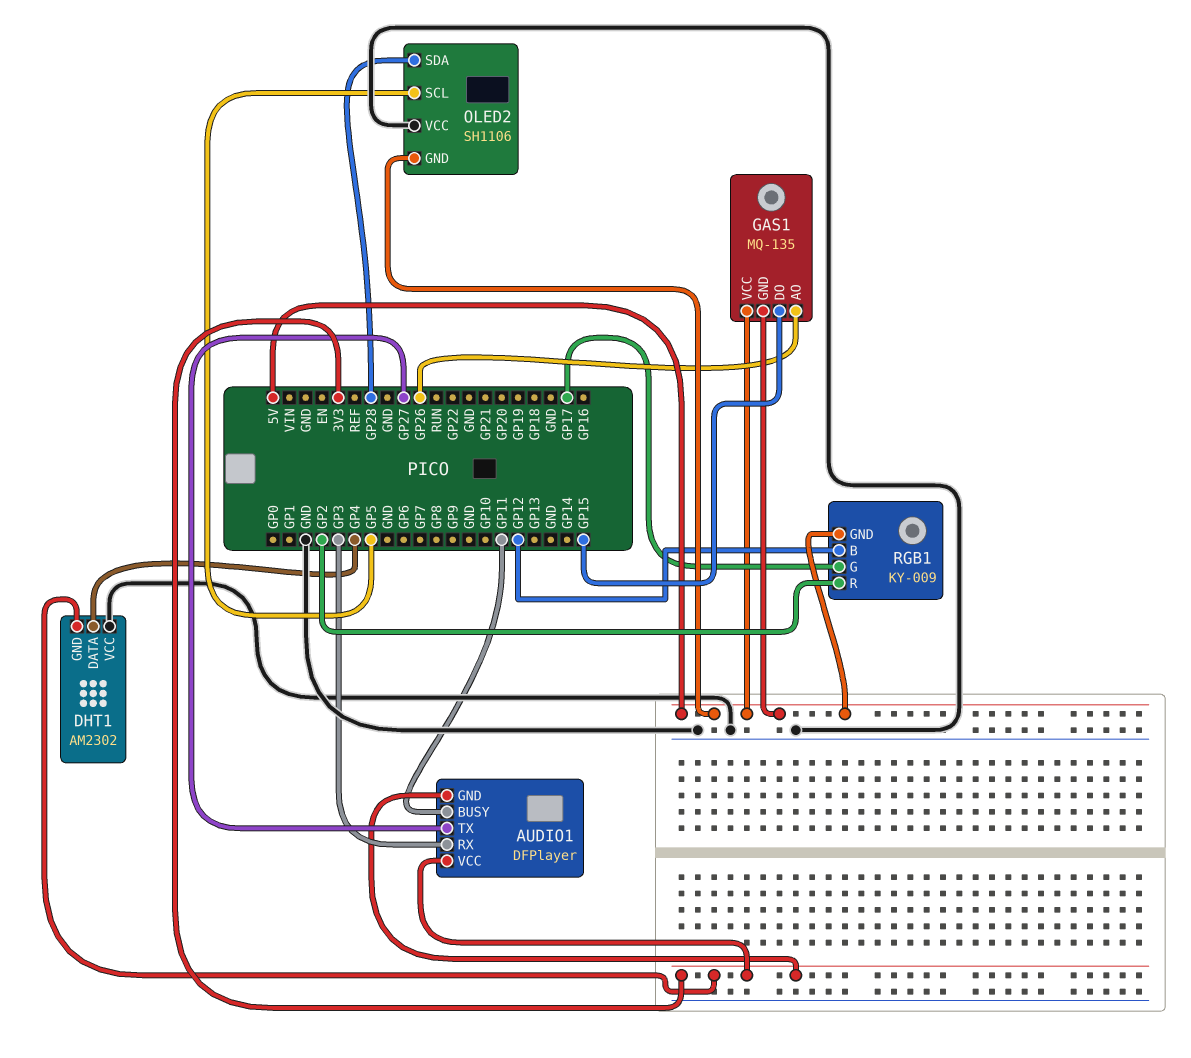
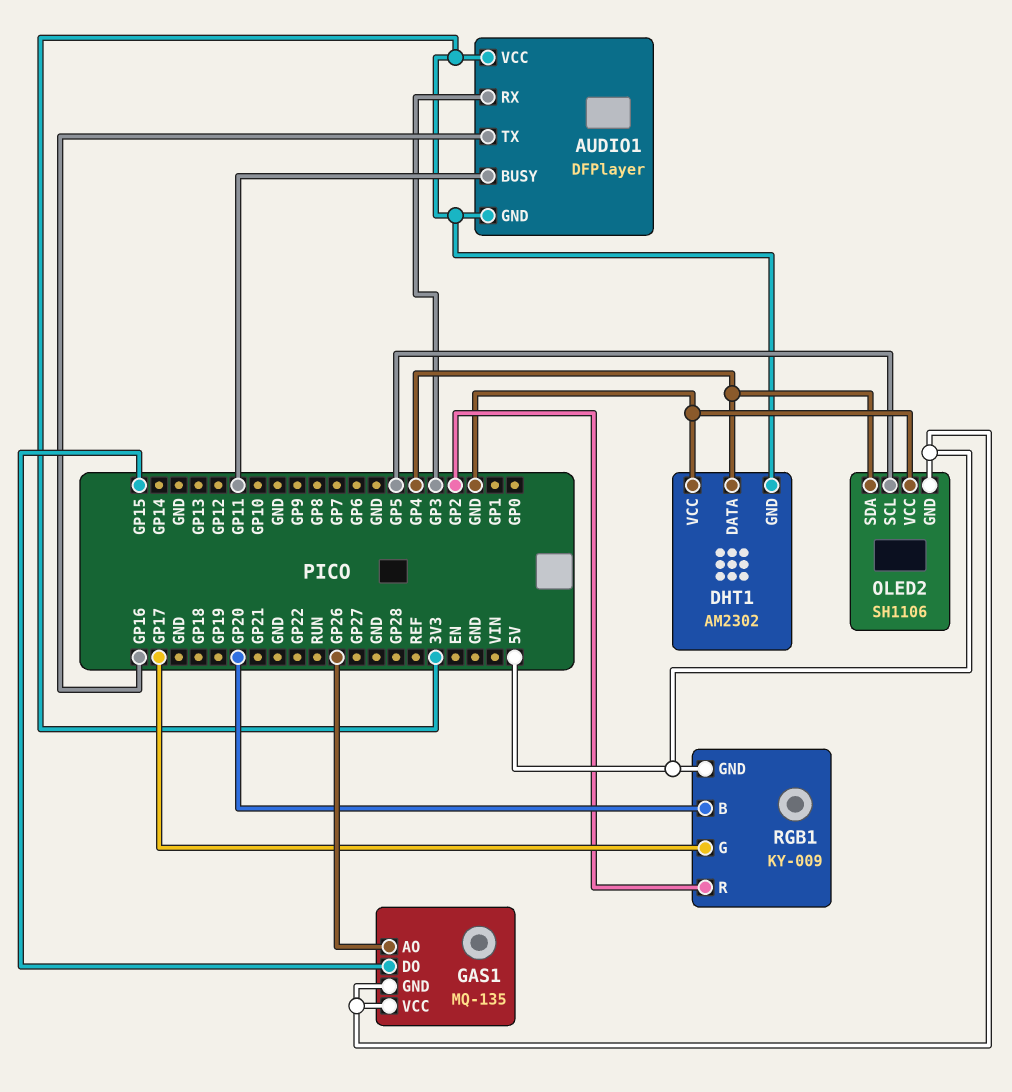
AUDIO1 pin TX: GP27 -> GP16
OLED2 pin SDA: GP28 -> GP4
RGB1 pin B: GP12 -> GP20

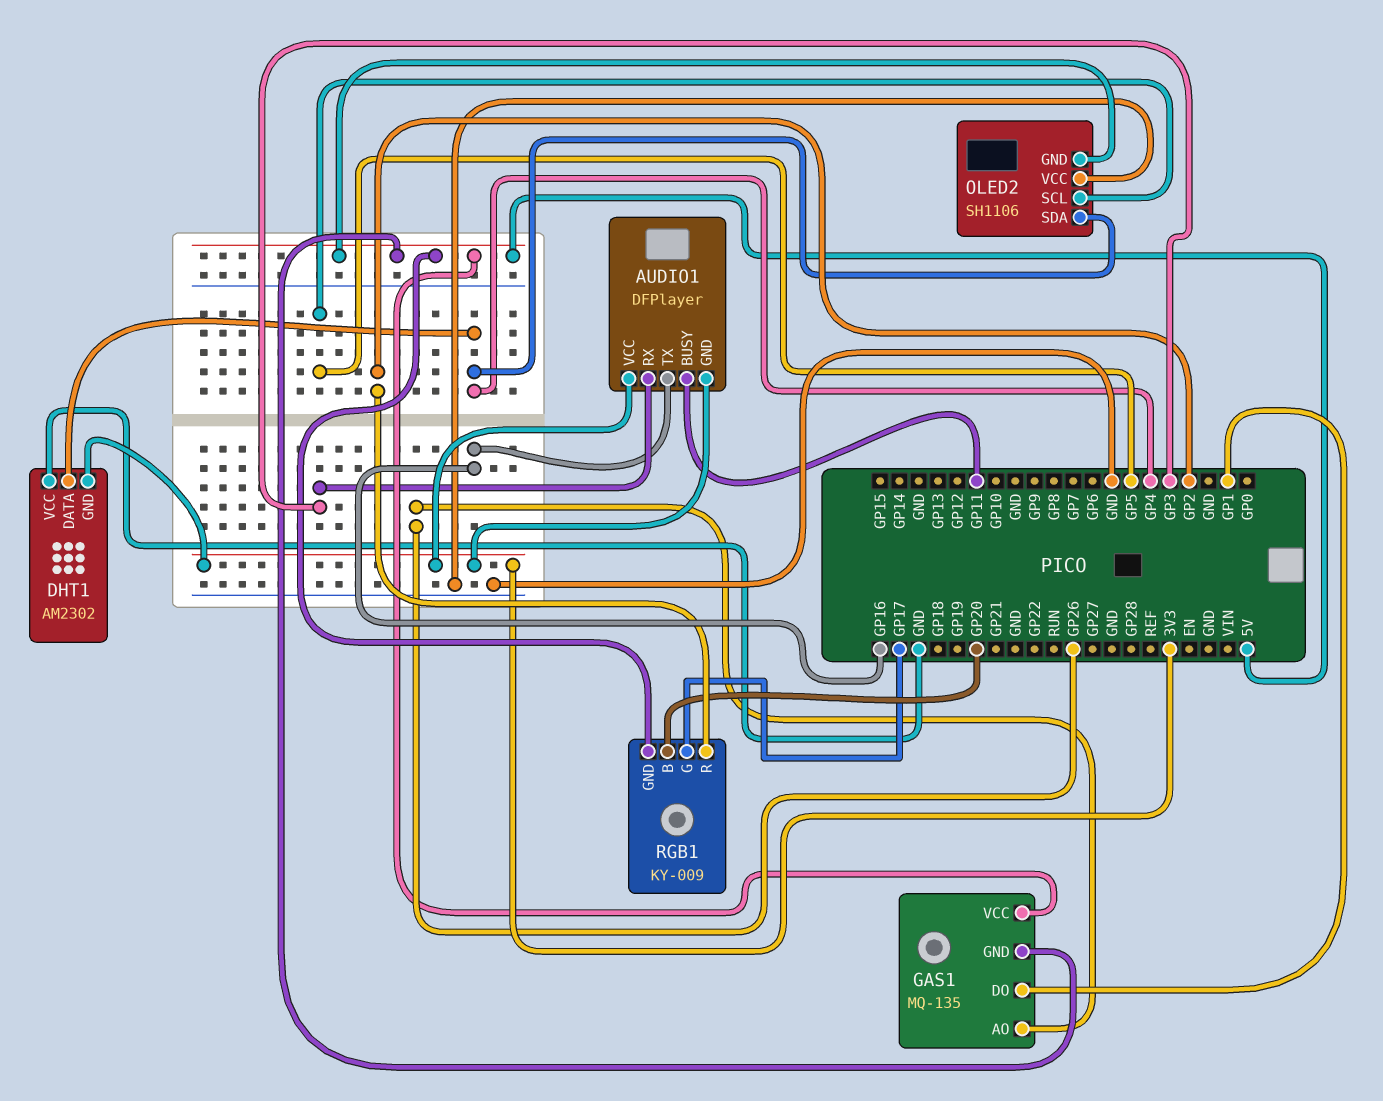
GAS1 pin DO: GP15 -> GP1

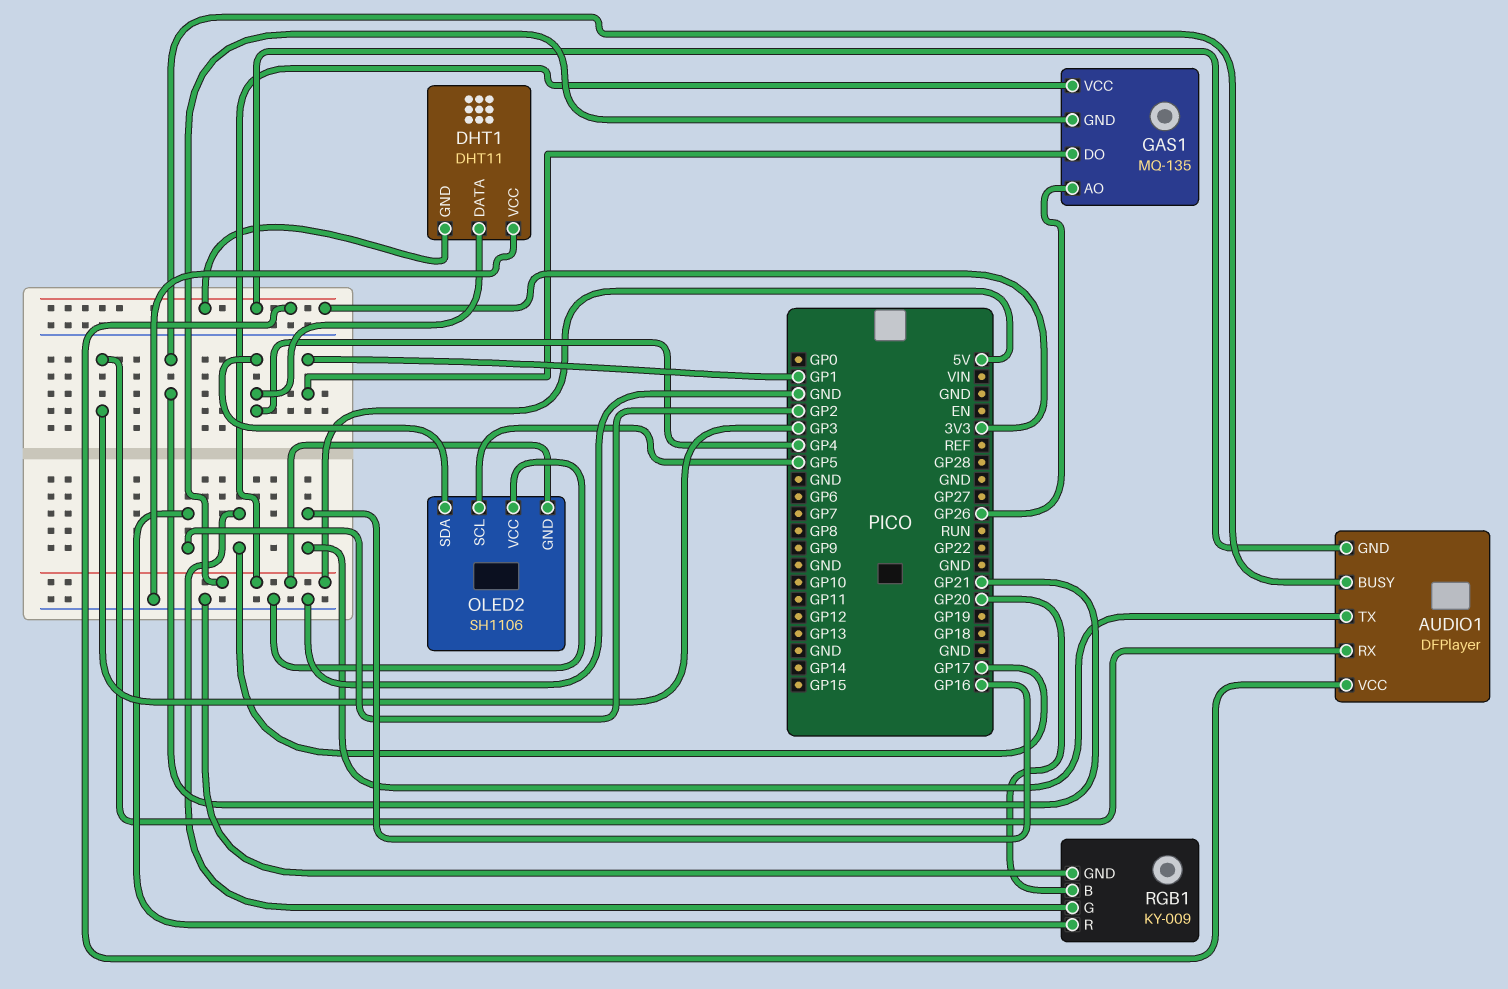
AUDIO1 pin BUSY: GP11 -> GP21
DHT1: AM2302 -> DHT11
RGB1 pin GND: 5V -> GND

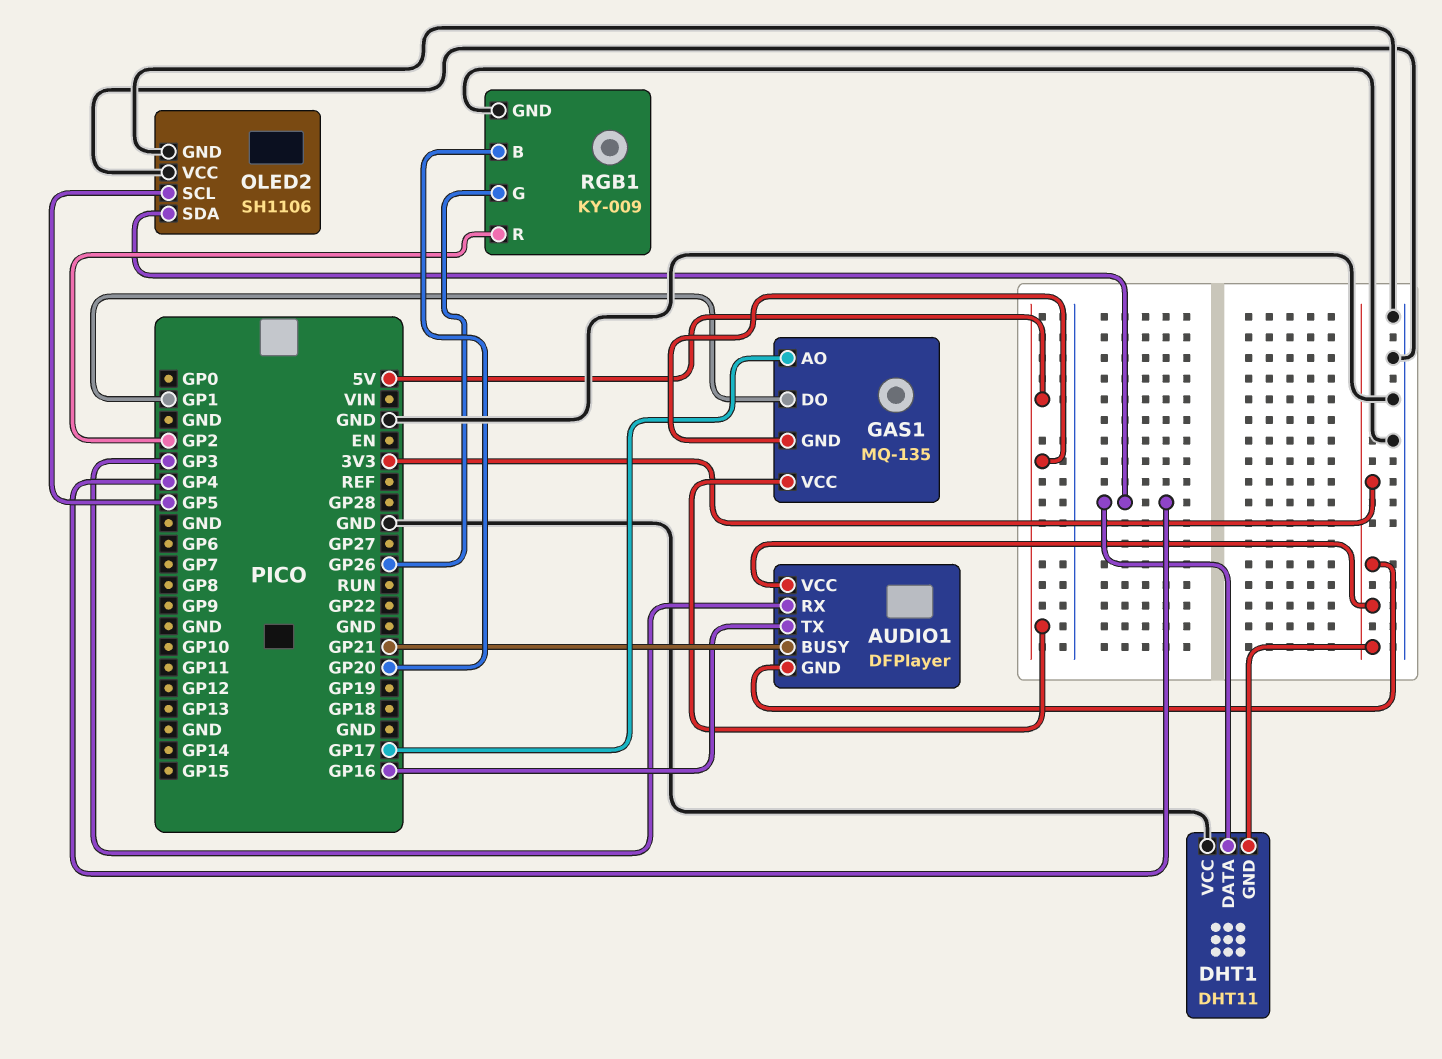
GAS1 pin AO: GP26 -> GP17
OLED2 pin GND: 5V -> GND
RGB1 pin G: GP17 -> GP26

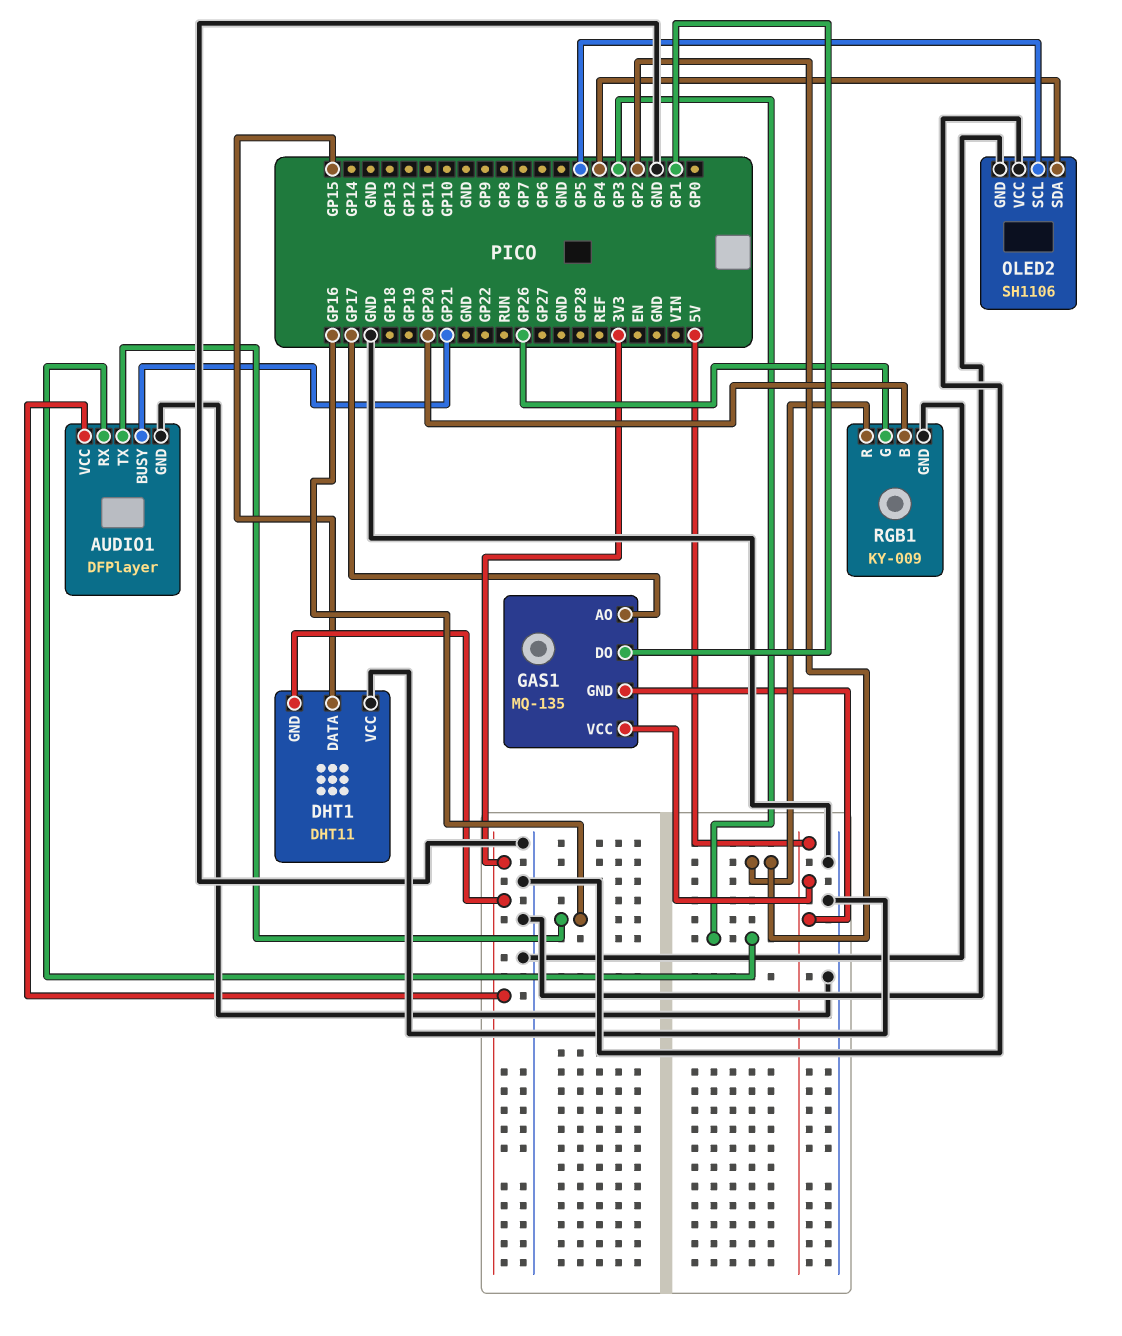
AUDIO1 pin GND: 3V3 -> GND
DHT1 pin DATA: GP4 -> GP15

